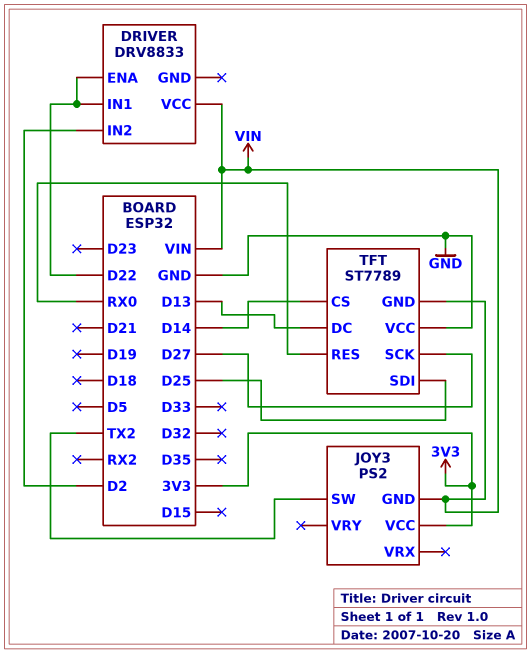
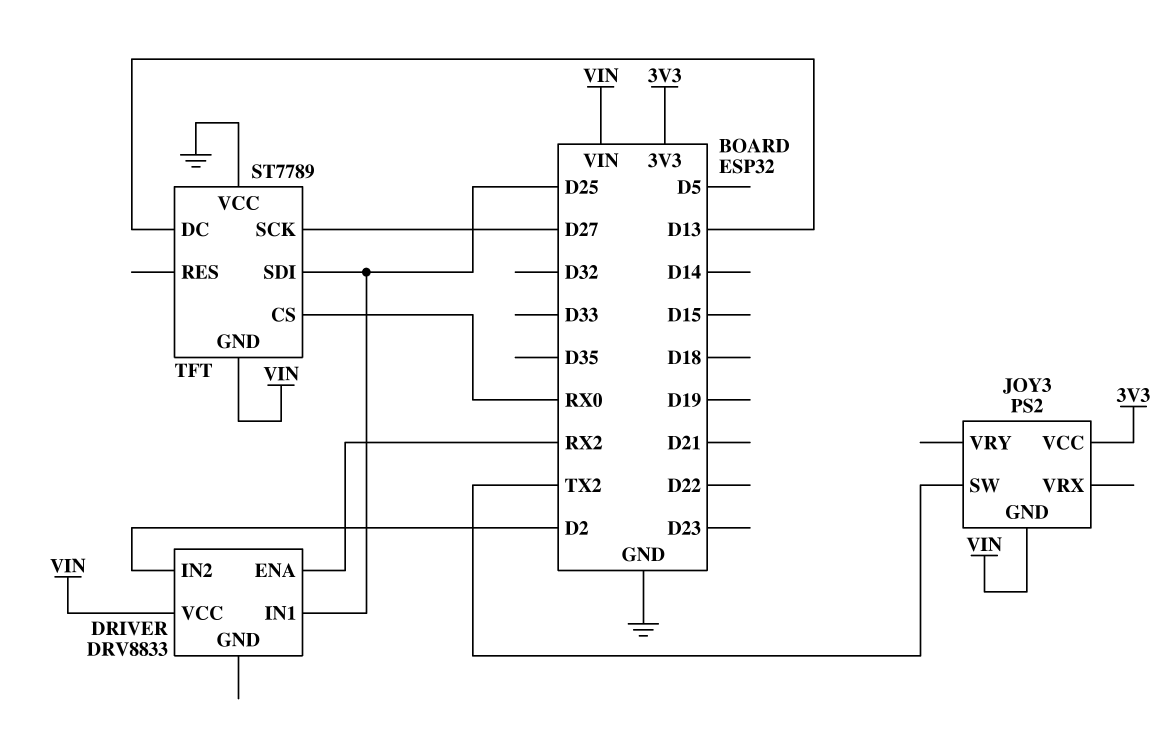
DRIVER pin ENA: D22 -> RX2
DRIVER pin IN1: D22 -> D25
TFT pin CS: D14 -> RX0
TFT pin RES: RX0 -> none

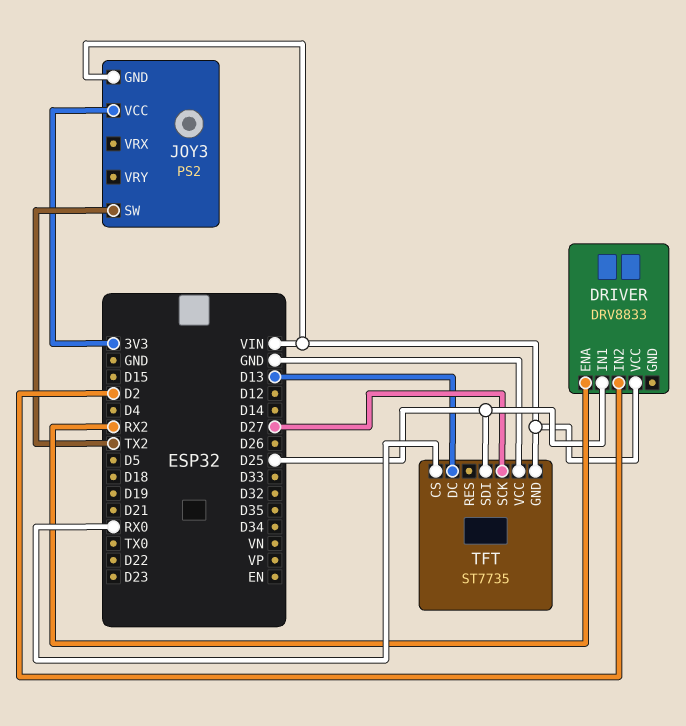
TFT: ST7789 -> ST7735

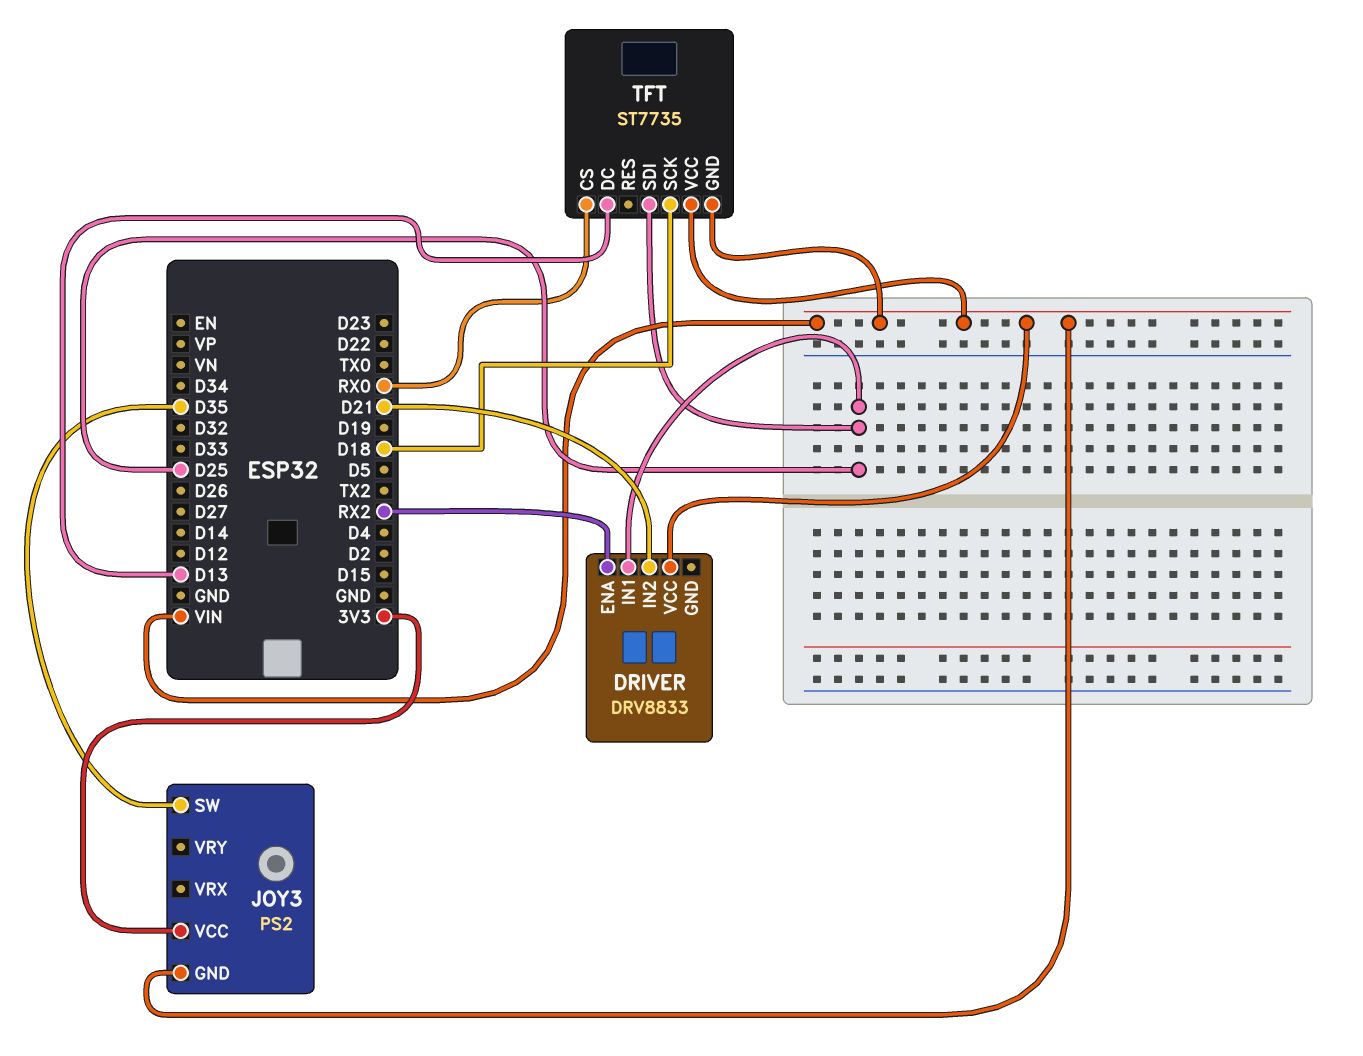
DRIVER pin IN2: D2 -> D21
JOY3 pin SW: TX2 -> D35
TFT pin SCK: D27 -> D18
TFT pin VCC: GND -> VIN

